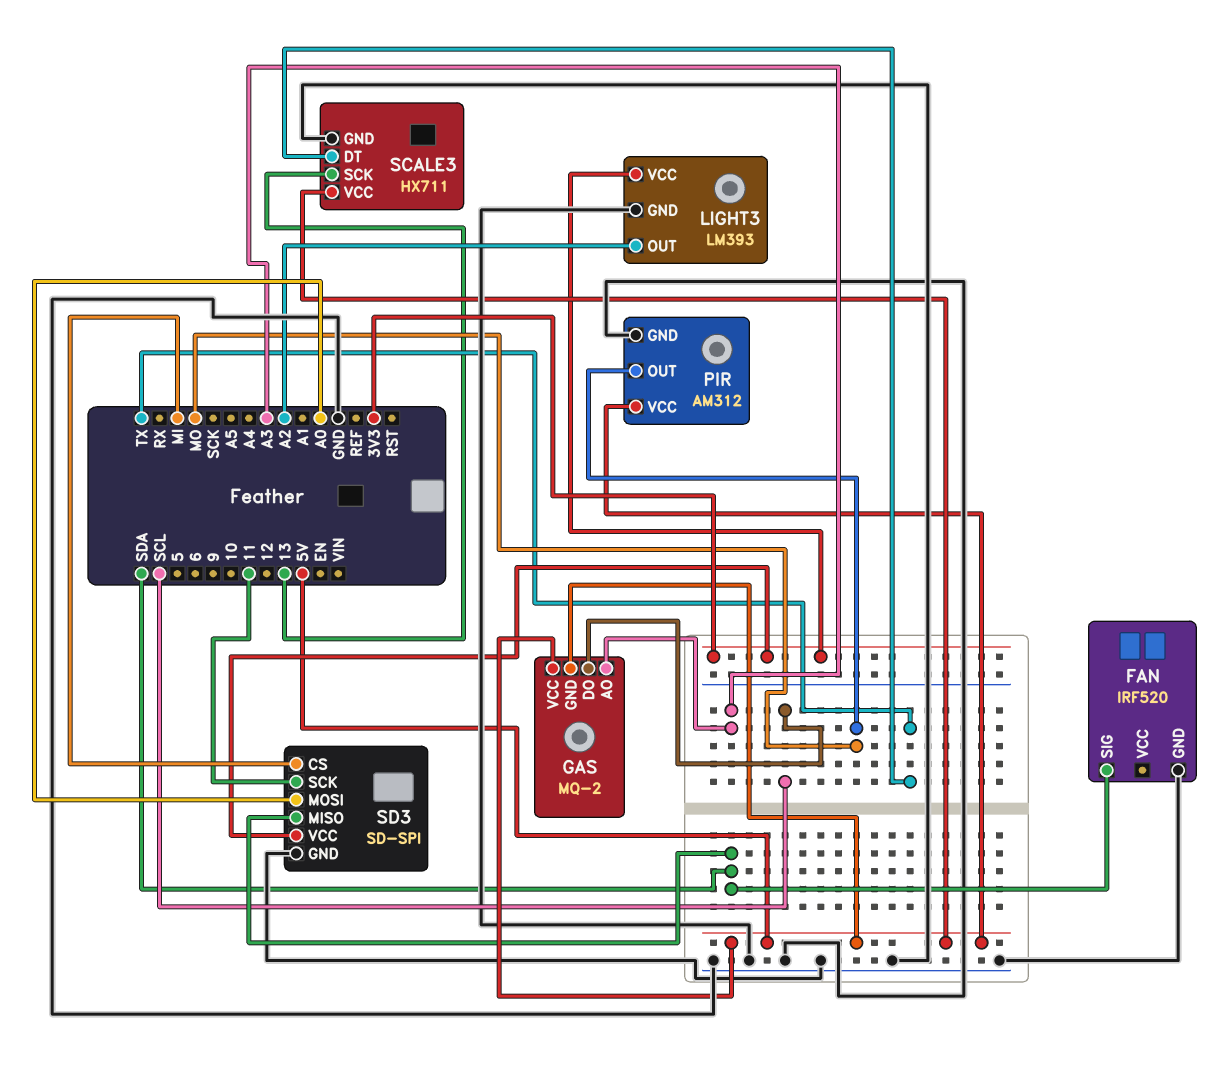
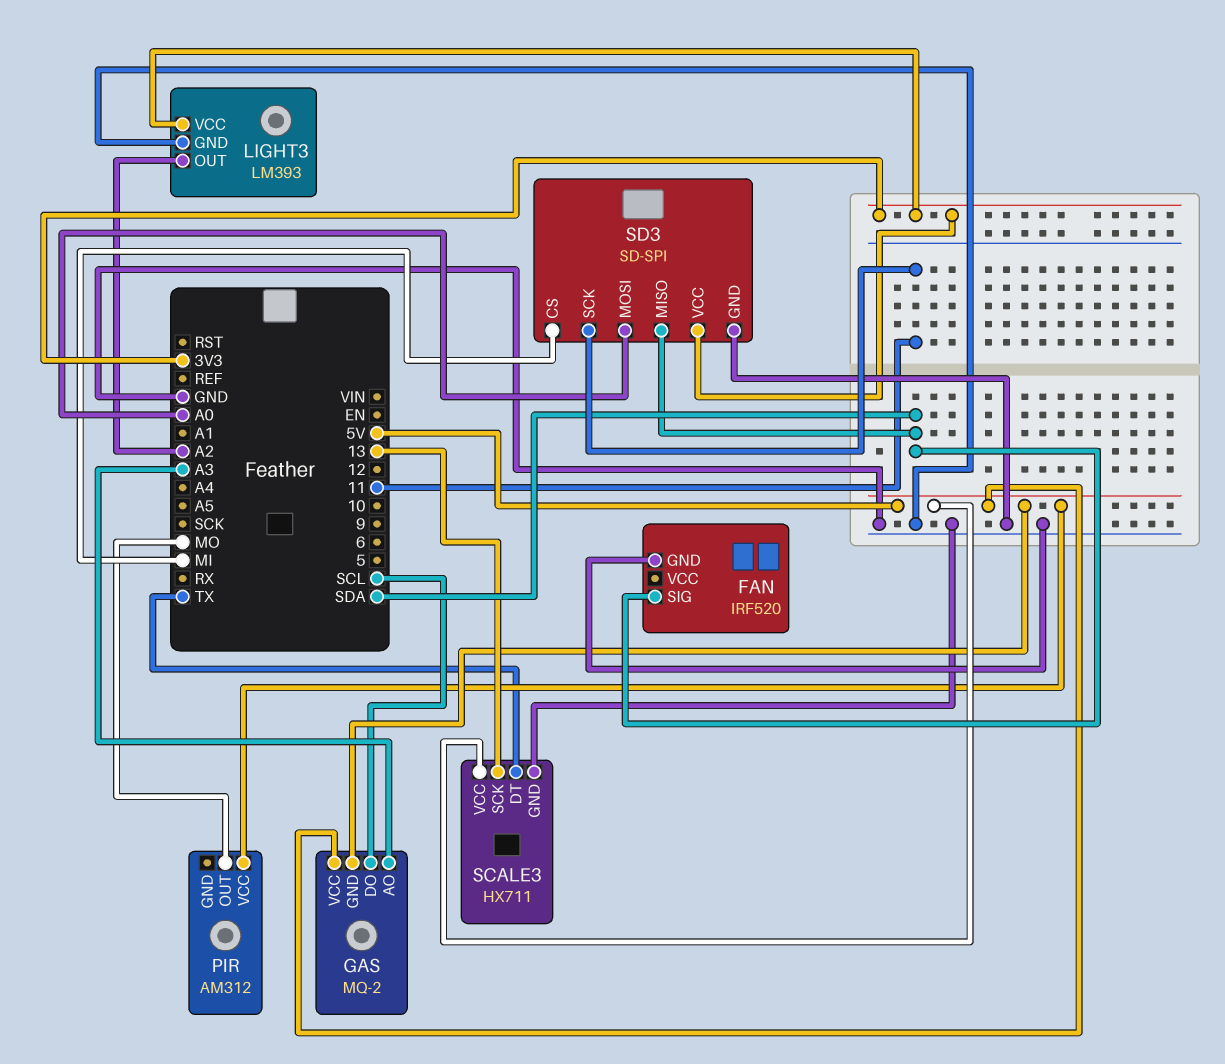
PIR pin GND: GND -> none

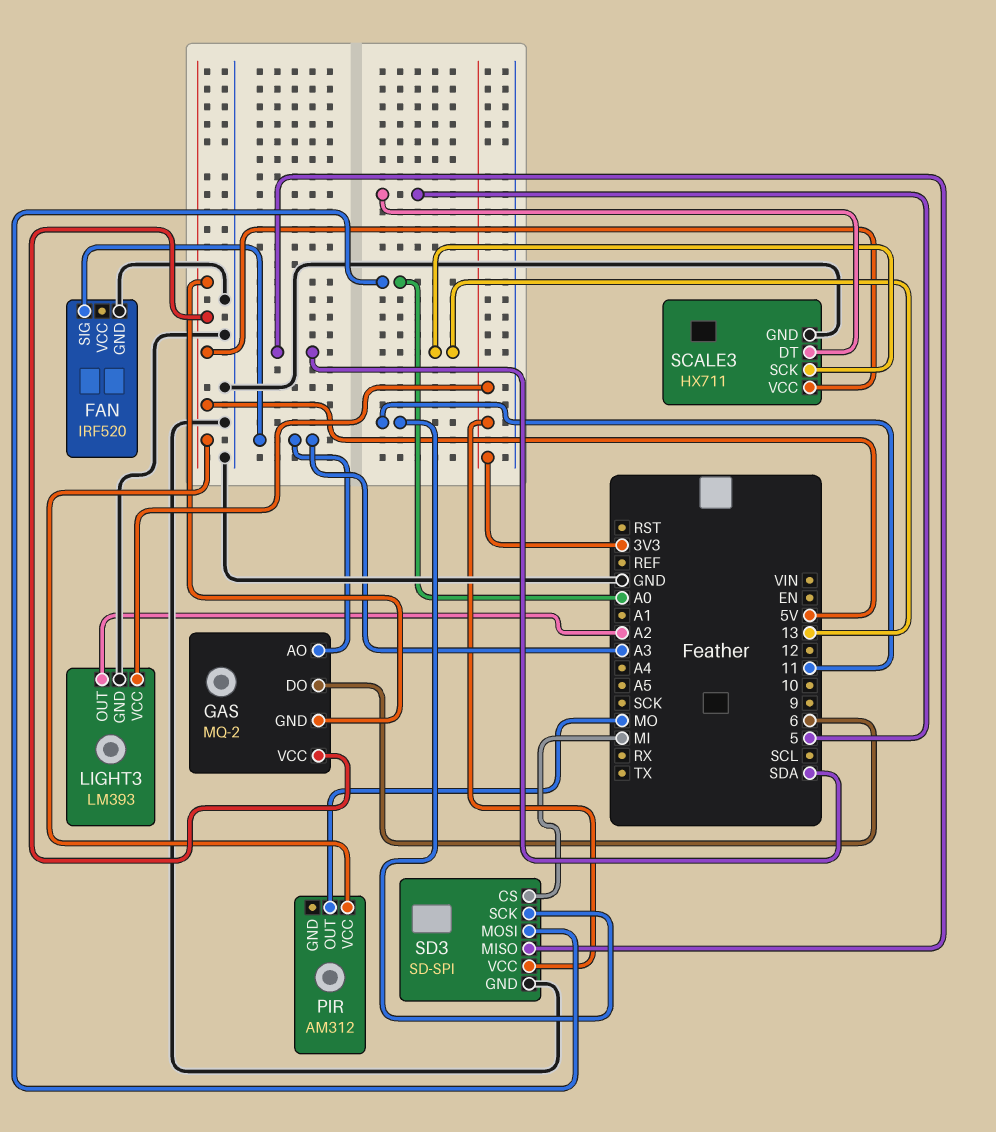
FAN pin SIG: SDA -> A3
GAS pin DO: SCL -> 6
SCALE3 pin DT: TX -> 5

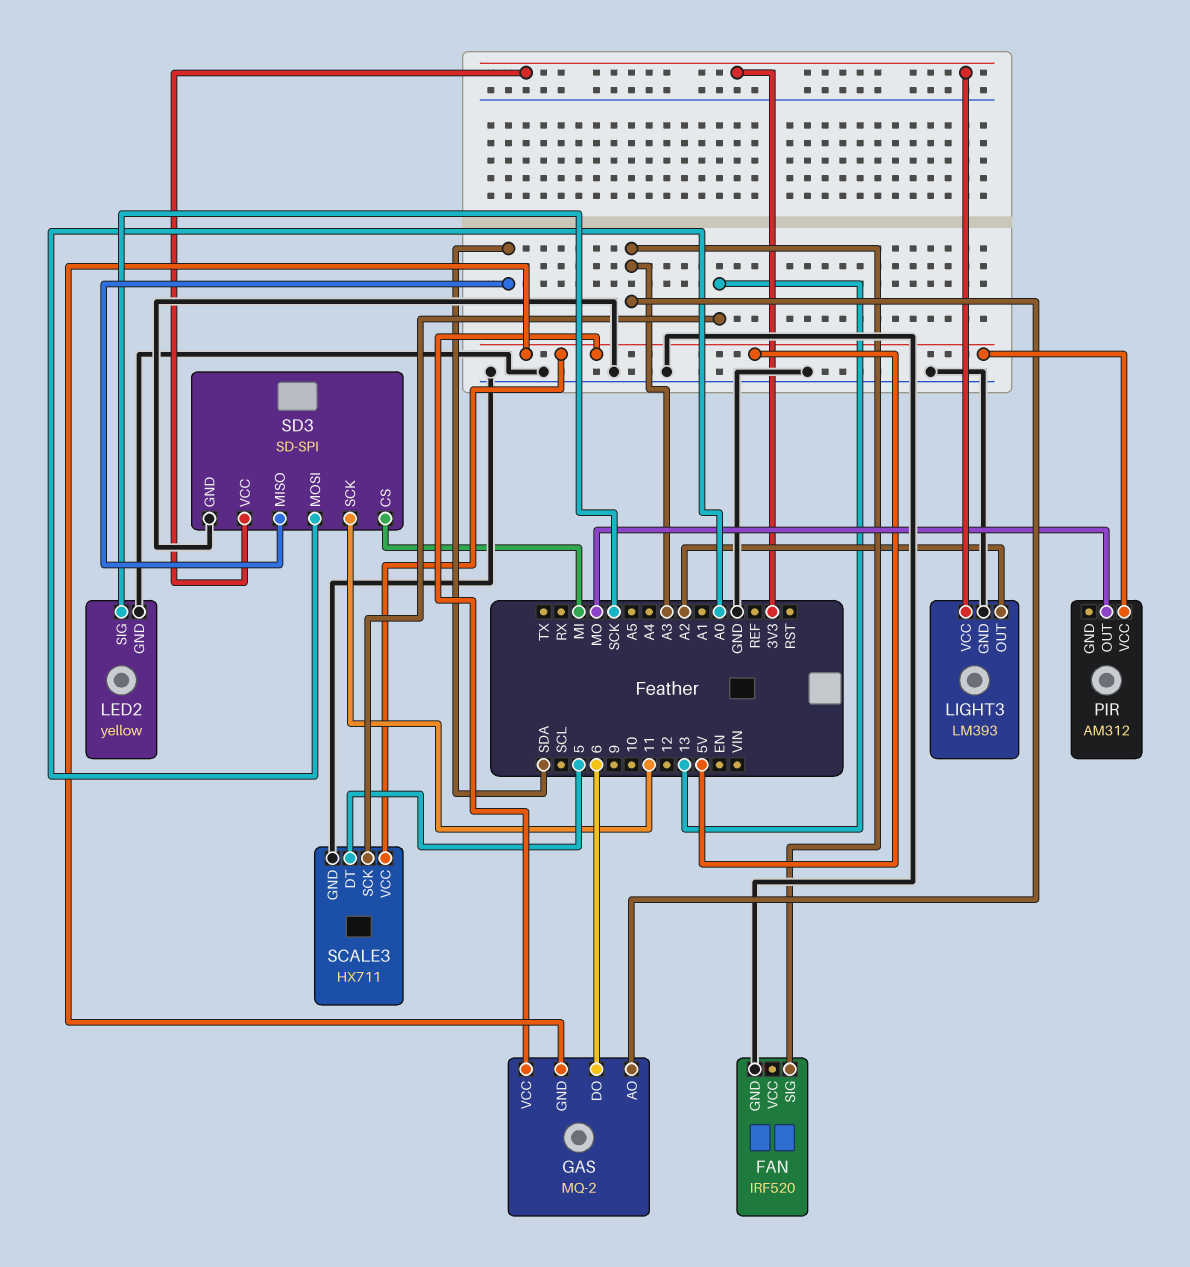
LED2: none -> yellow
LED2 pin GND: none -> GND
LED2 pin SIG: none -> SCK

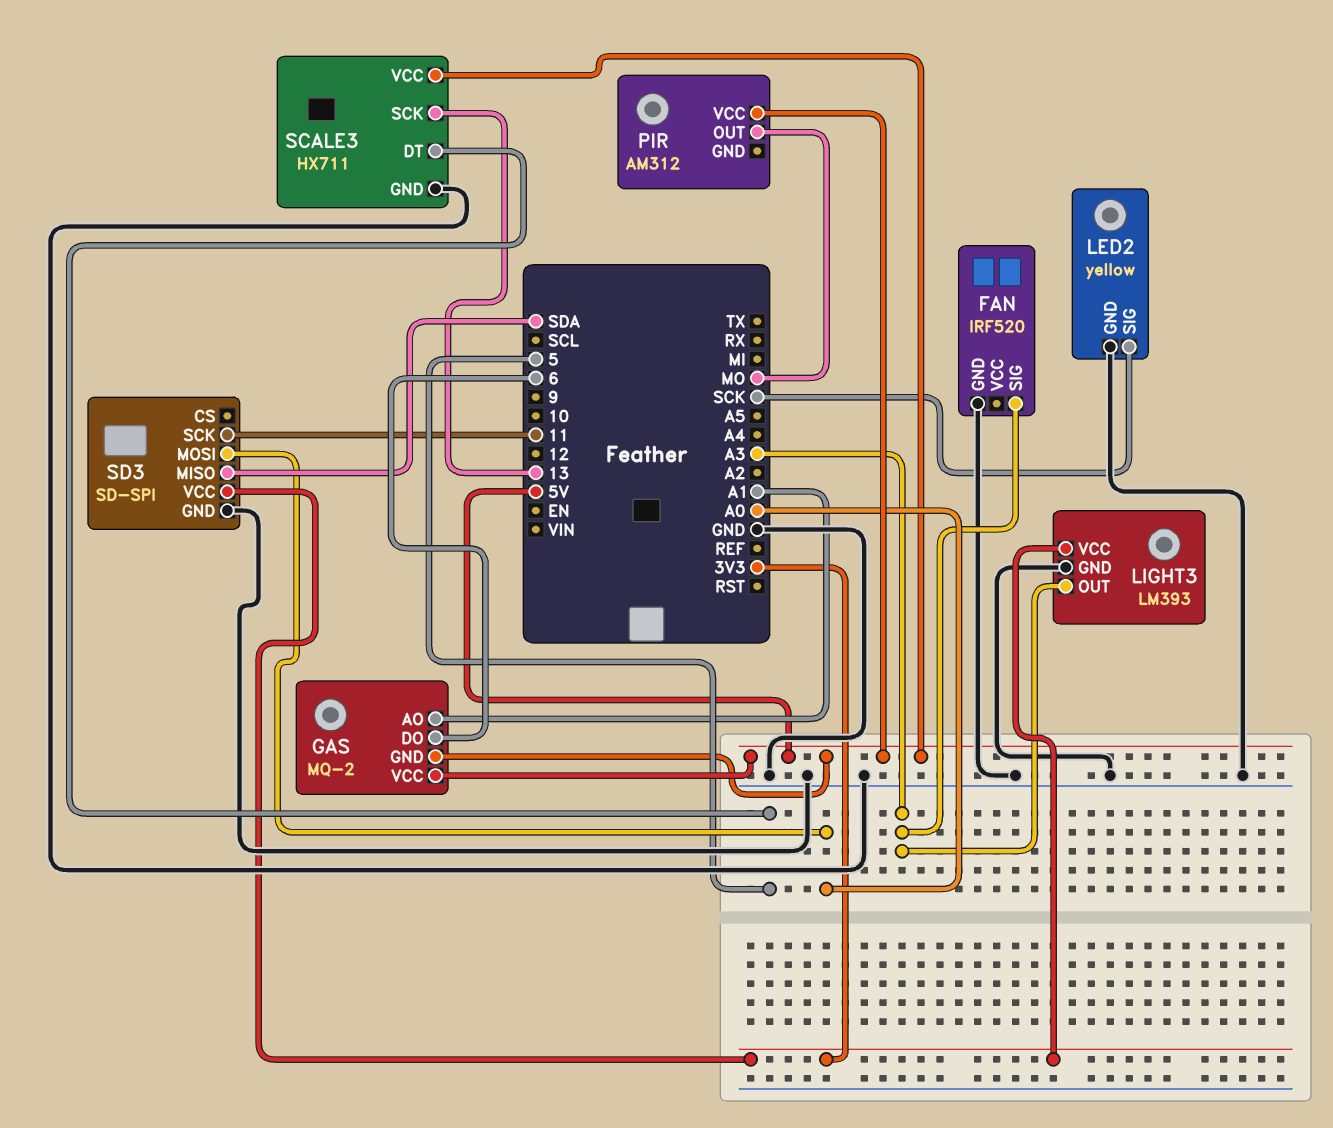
GAS pin AO: A3 -> A1
LIGHT3 pin OUT: A2 -> A3
SD3 pin CS: MI -> none

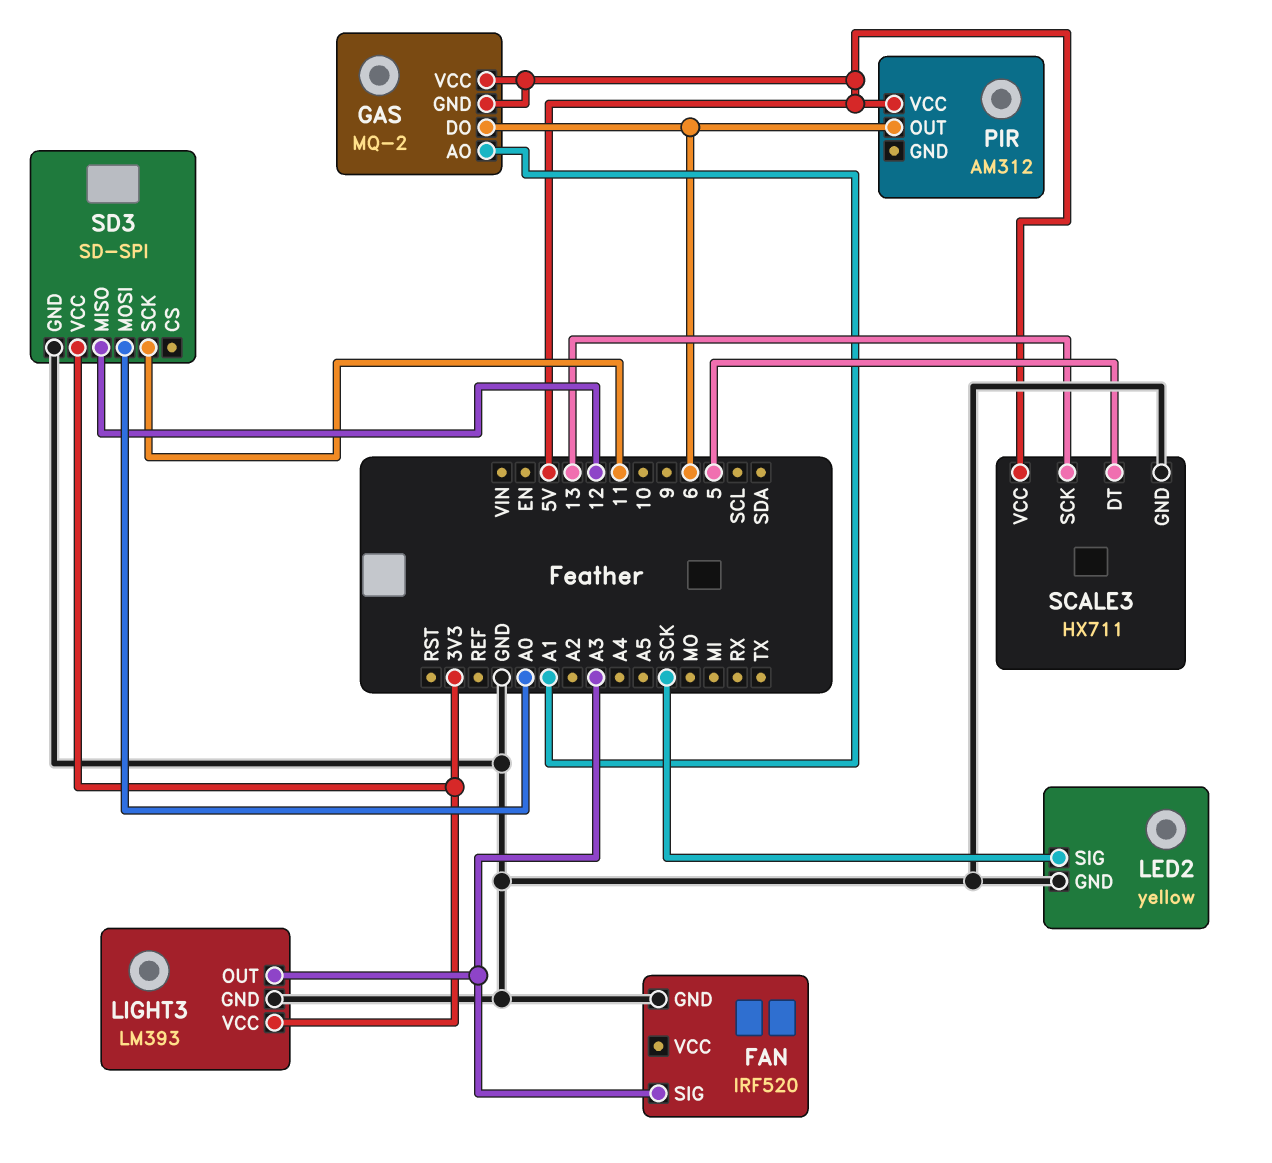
PIR pin OUT: MO -> 6
SD3 pin MISO: SDA -> 12

